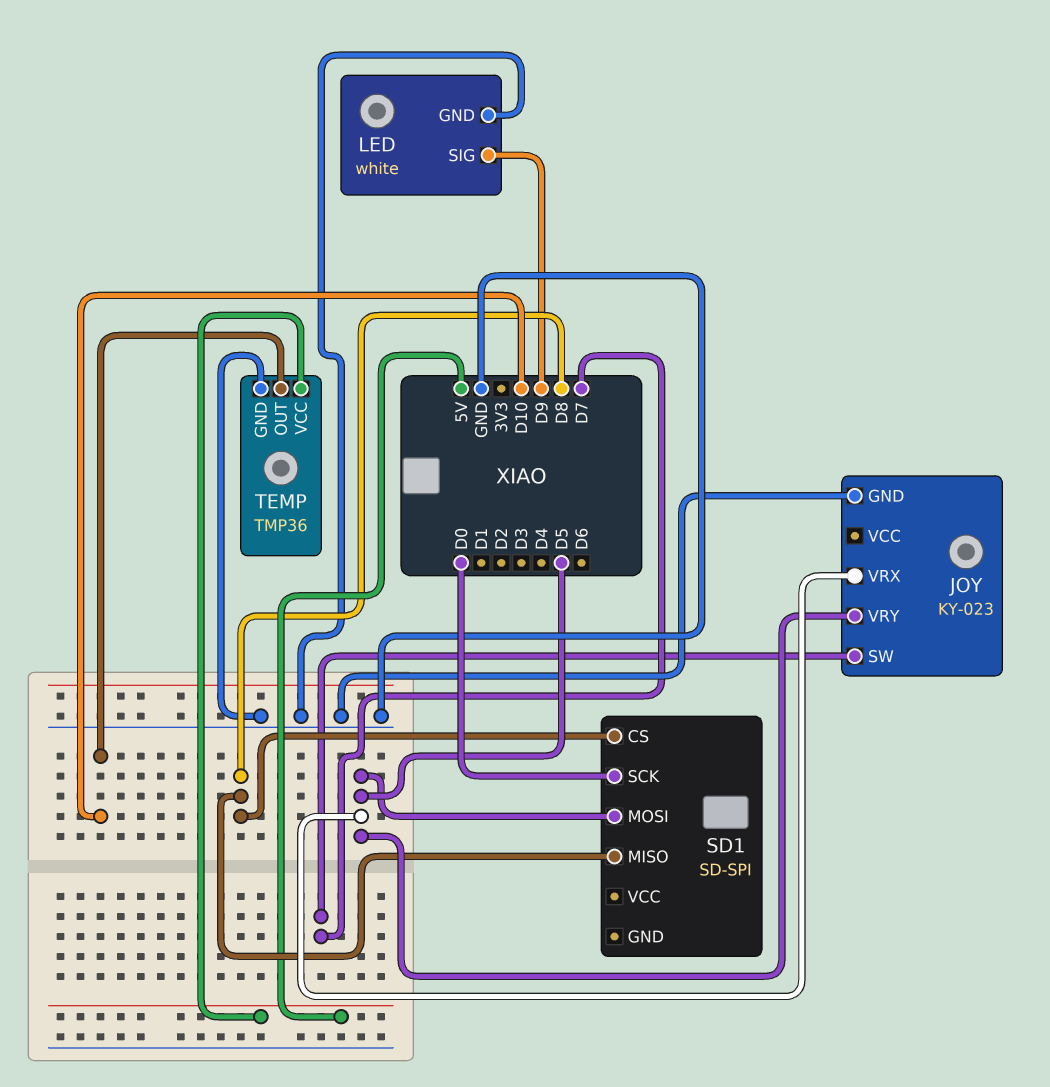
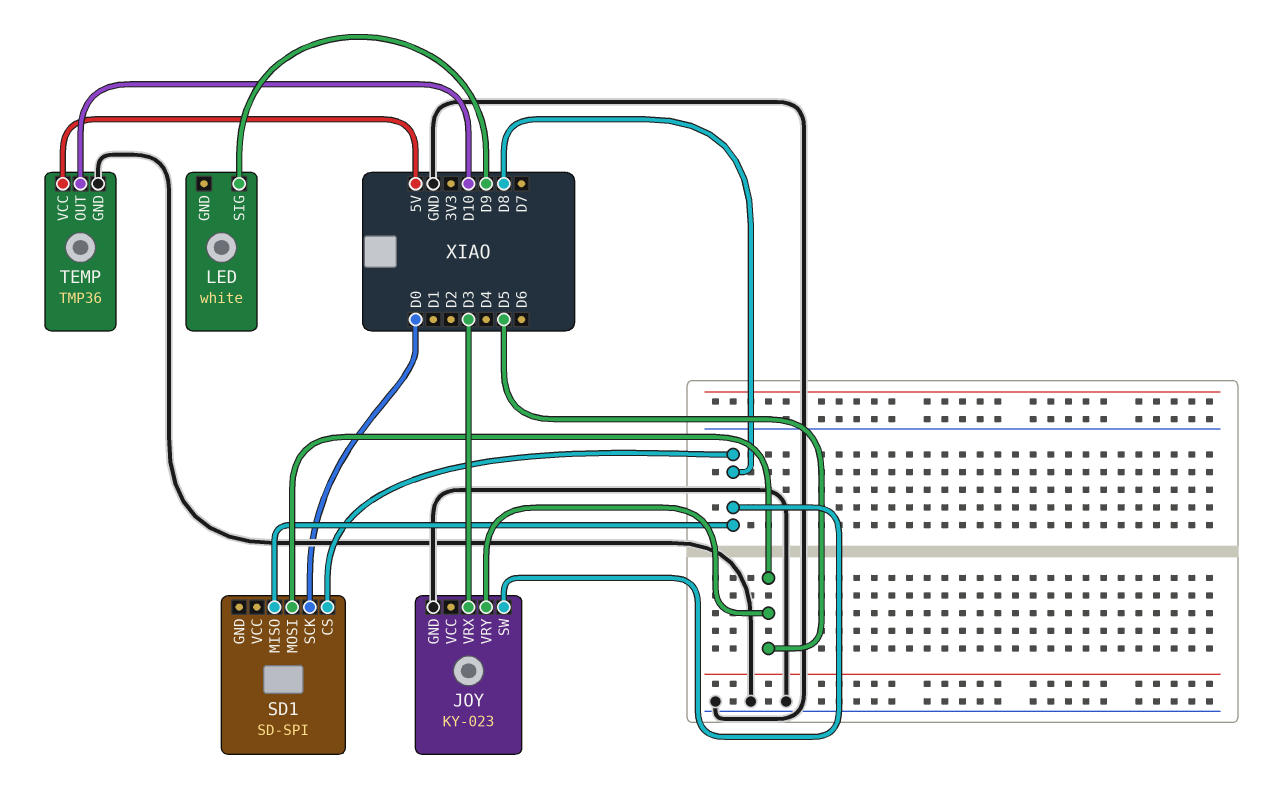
JOY pin SW: D7 -> D8
JOY pin VRX: D5 -> D3
LED pin GND: GND -> none

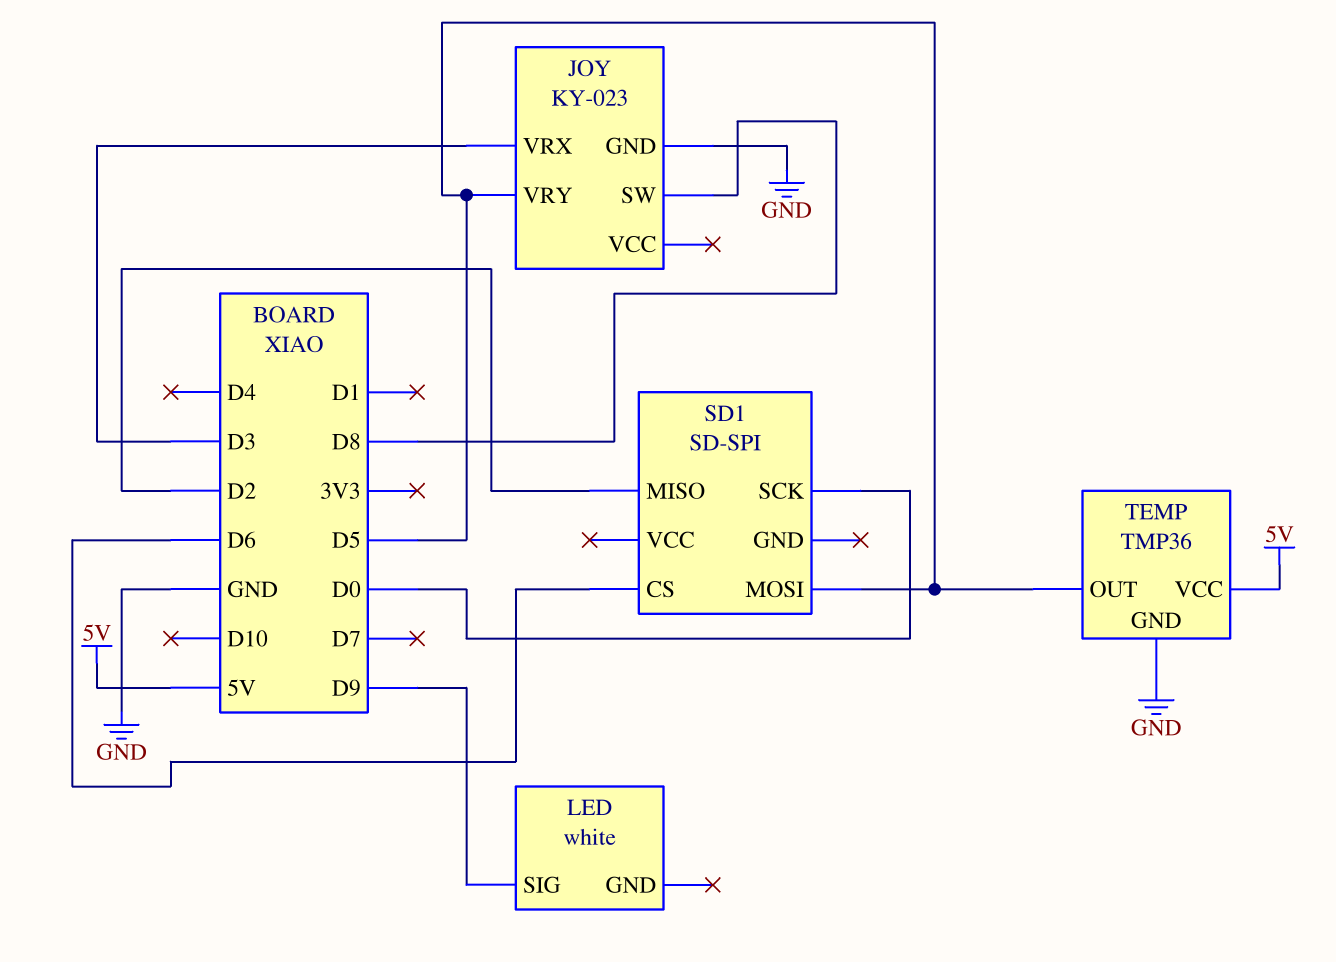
SD1 pin CS: D8 -> D6
SD1 pin MISO: D8 -> D2
TEMP pin OUT: D10 -> D5

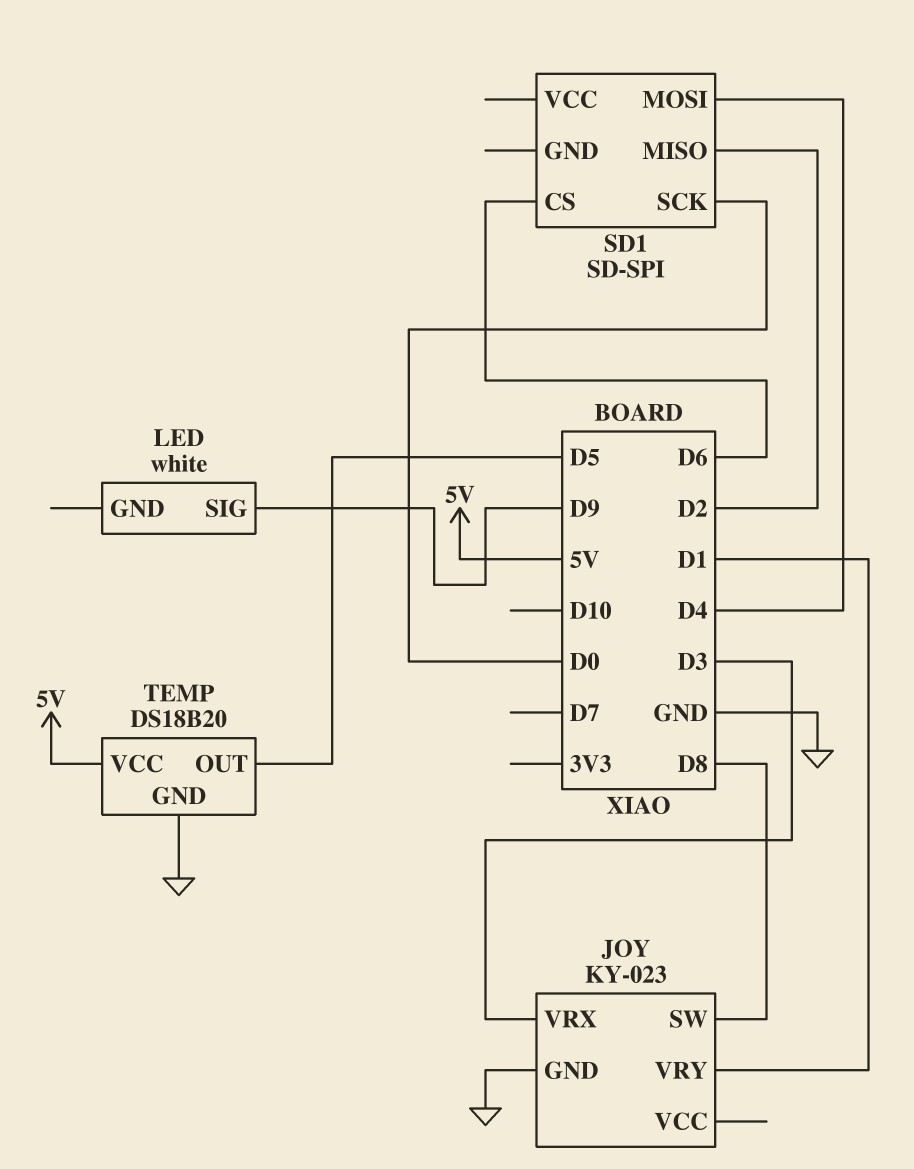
JOY pin VRY: D5 -> D1
SD1 pin MOSI: D5 -> D4
TEMP: TMP36 -> DS18B20

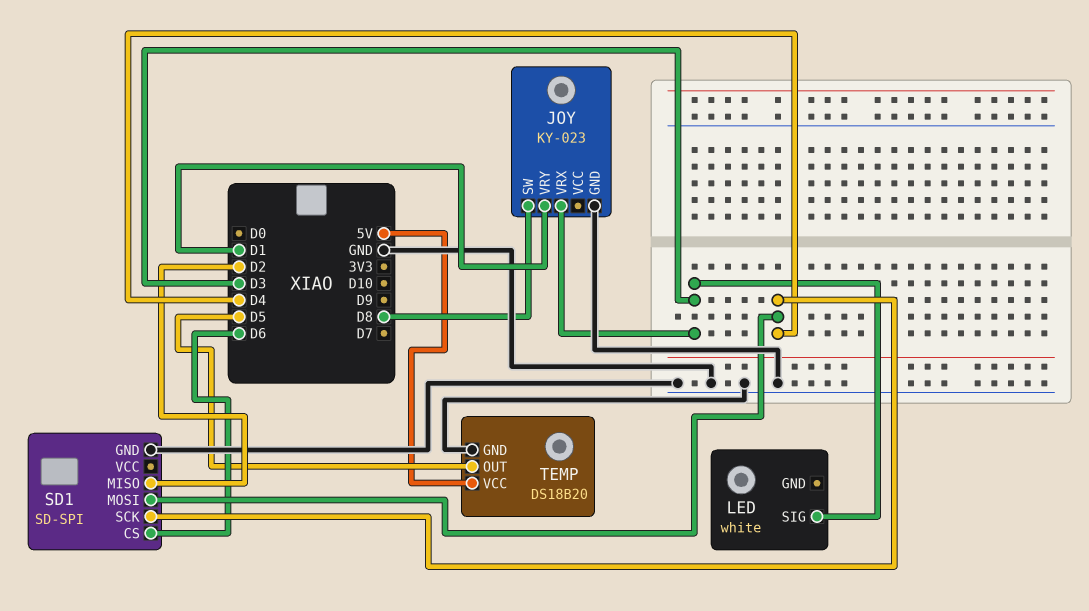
LED pin SIG: D9 -> D3
SD1 pin GND: none -> GND
SD1 pin SCK: D0 -> D4

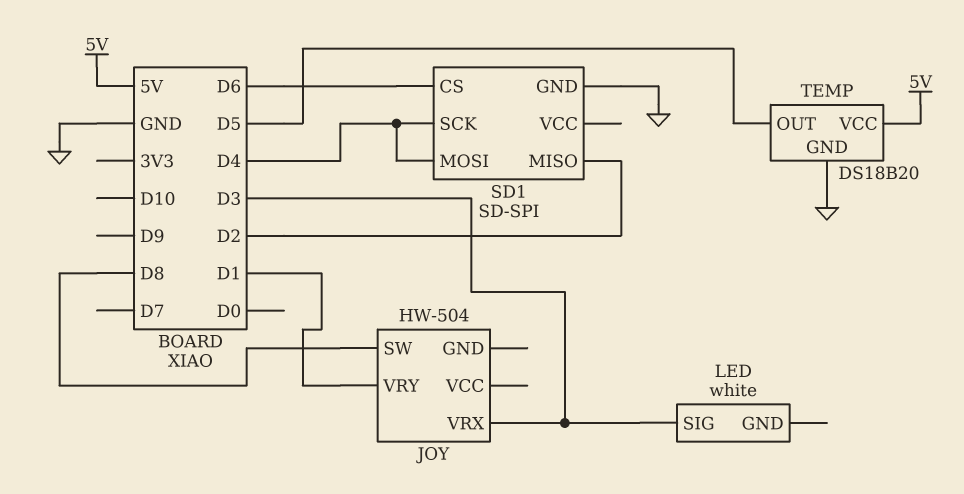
JOY: KY-023 -> HW-504
JOY pin GND: GND -> none

